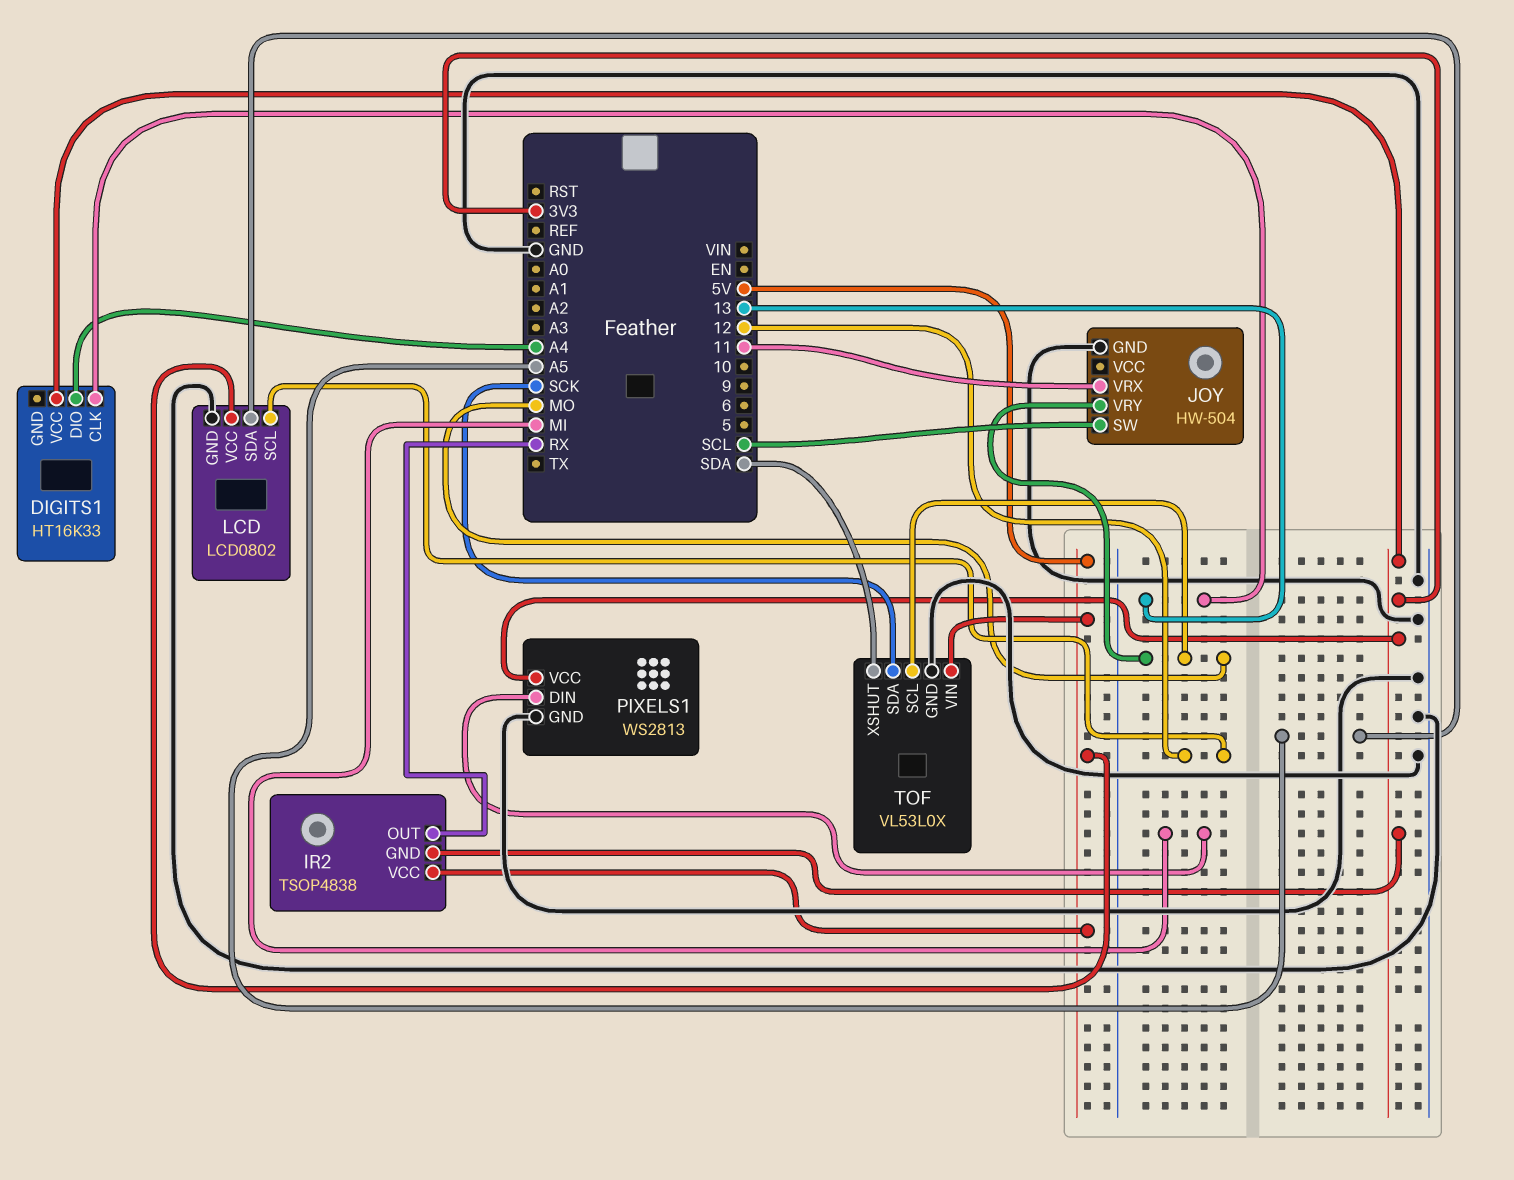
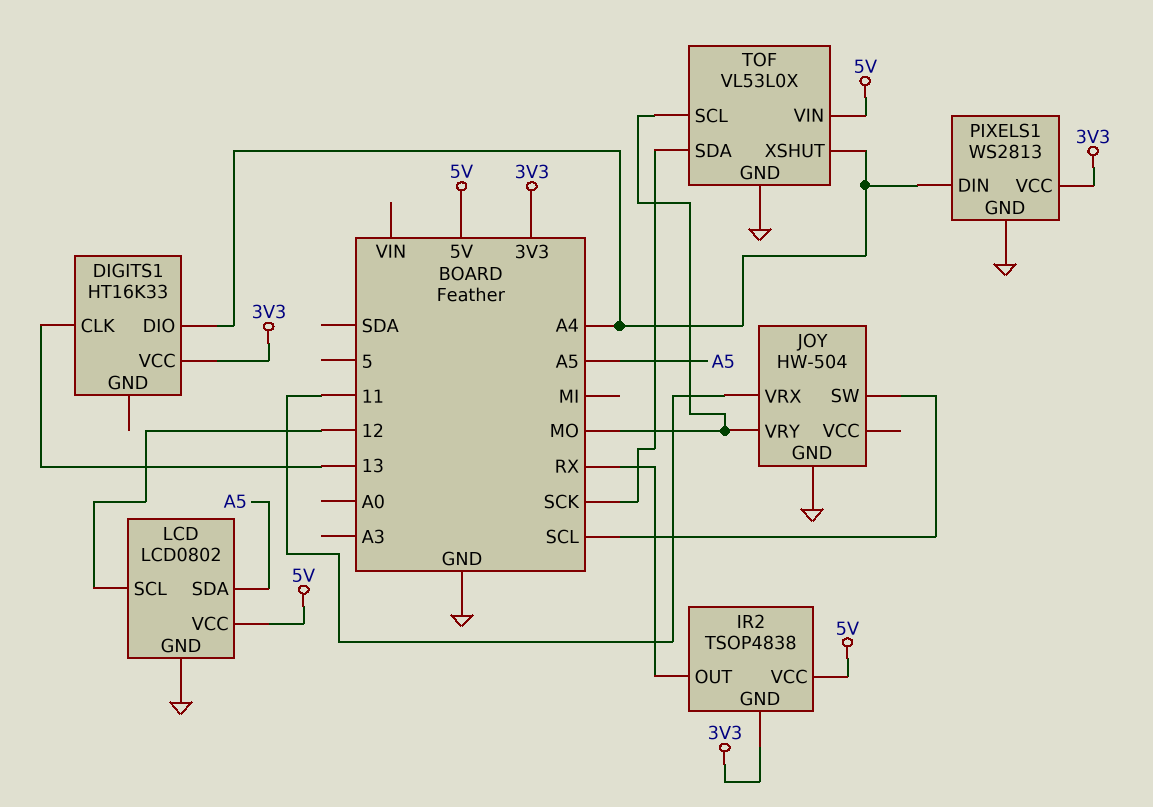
PIXELS1 pin DIN: MI -> A4
TOF pin XSHUT: SDA -> A4

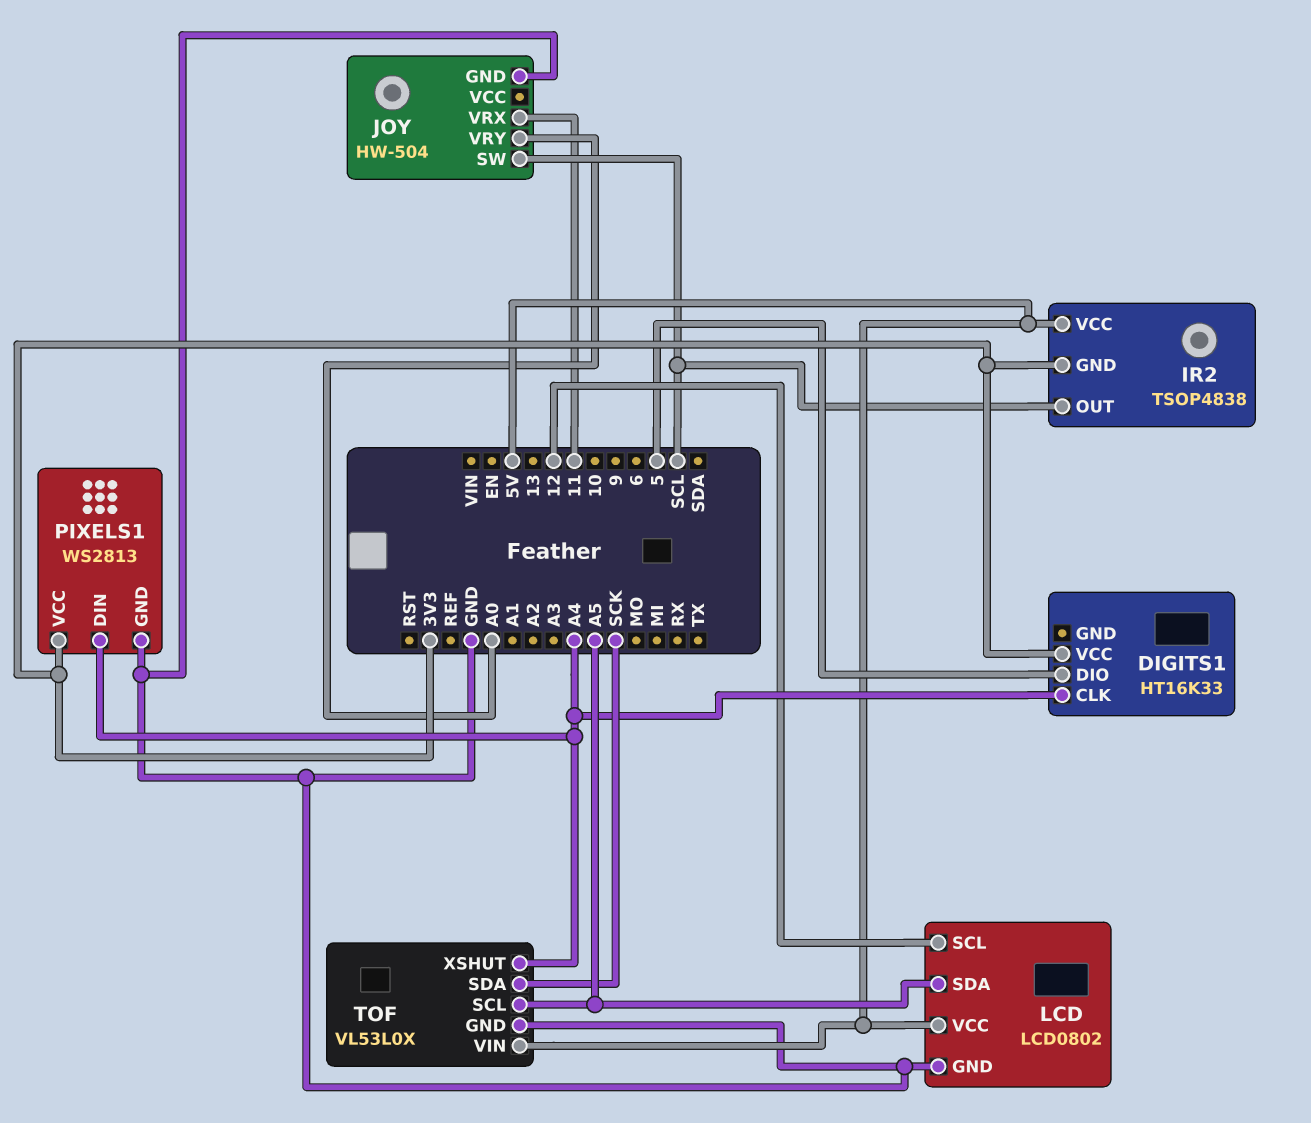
DIGITS1 pin CLK: 13 -> A4
DIGITS1 pin DIO: A4 -> 5
IR2 pin OUT: RX -> SCL
JOY pin VRY: MO -> A0
TOF pin SCL: MO -> A5

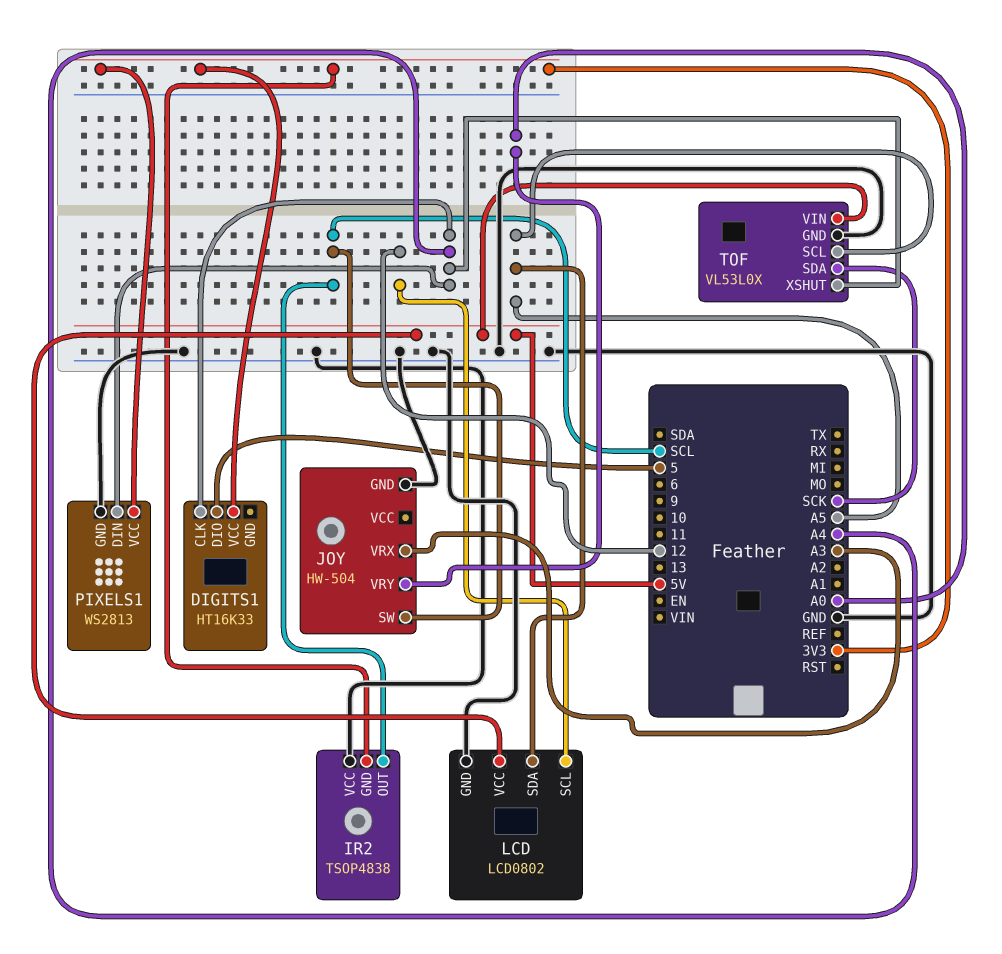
IR2 pin VCC: 5V -> GND
JOY pin VRX: 11 -> A3

